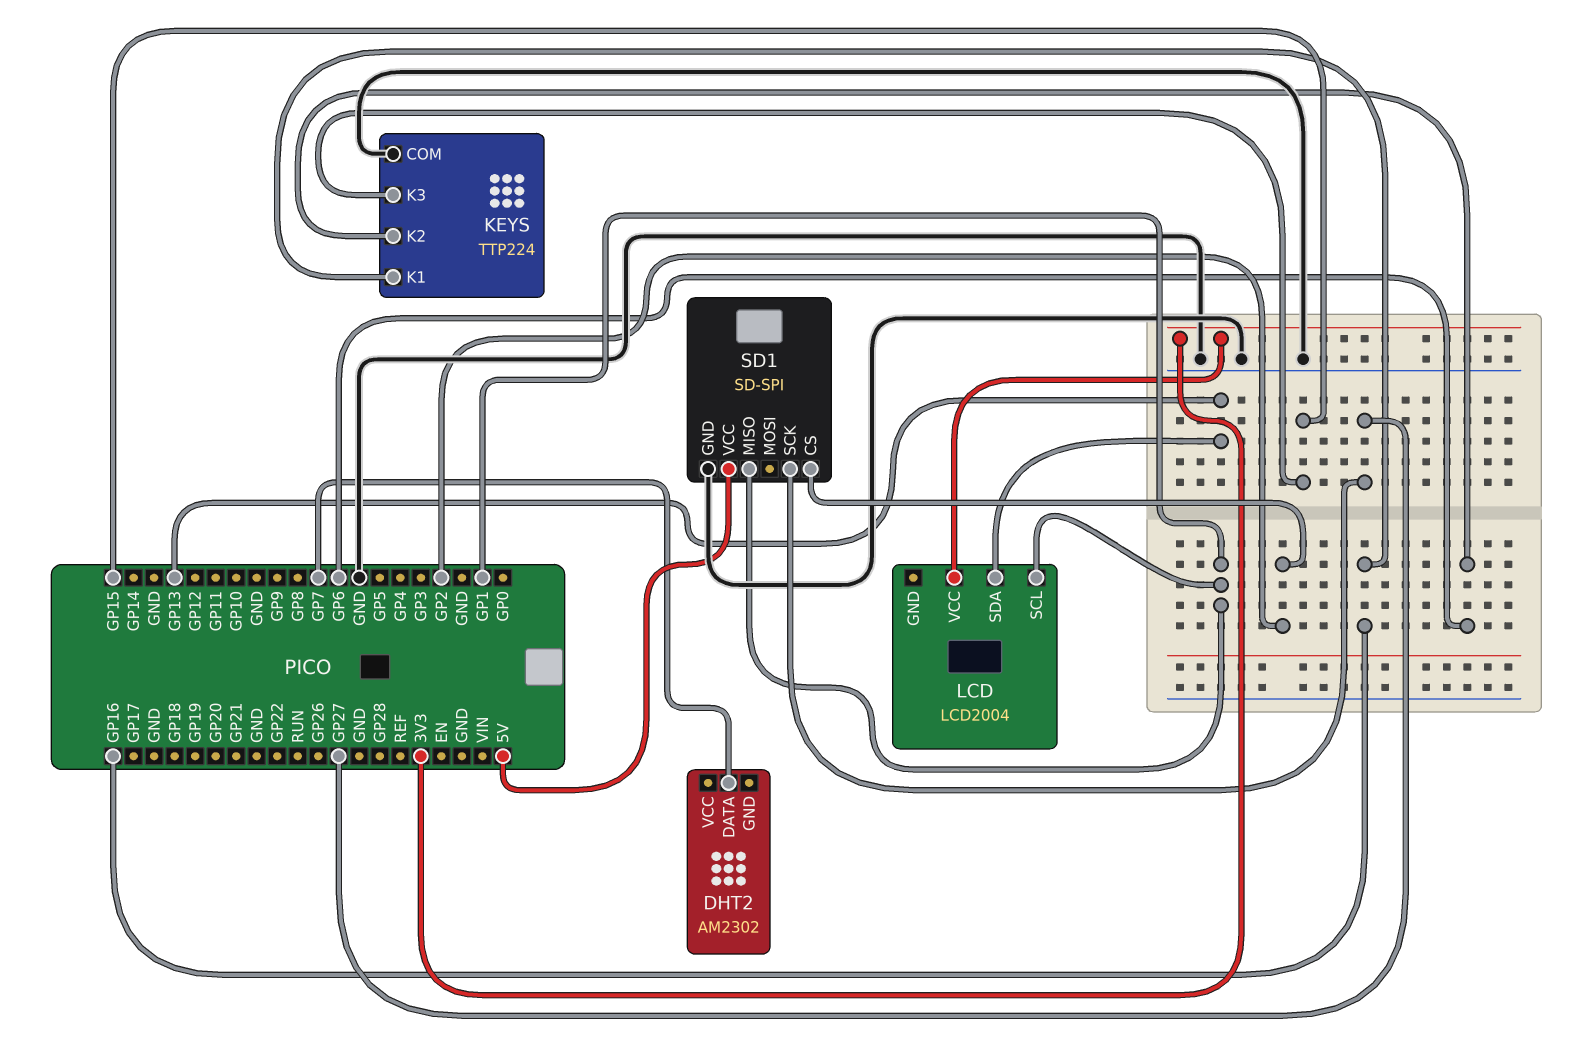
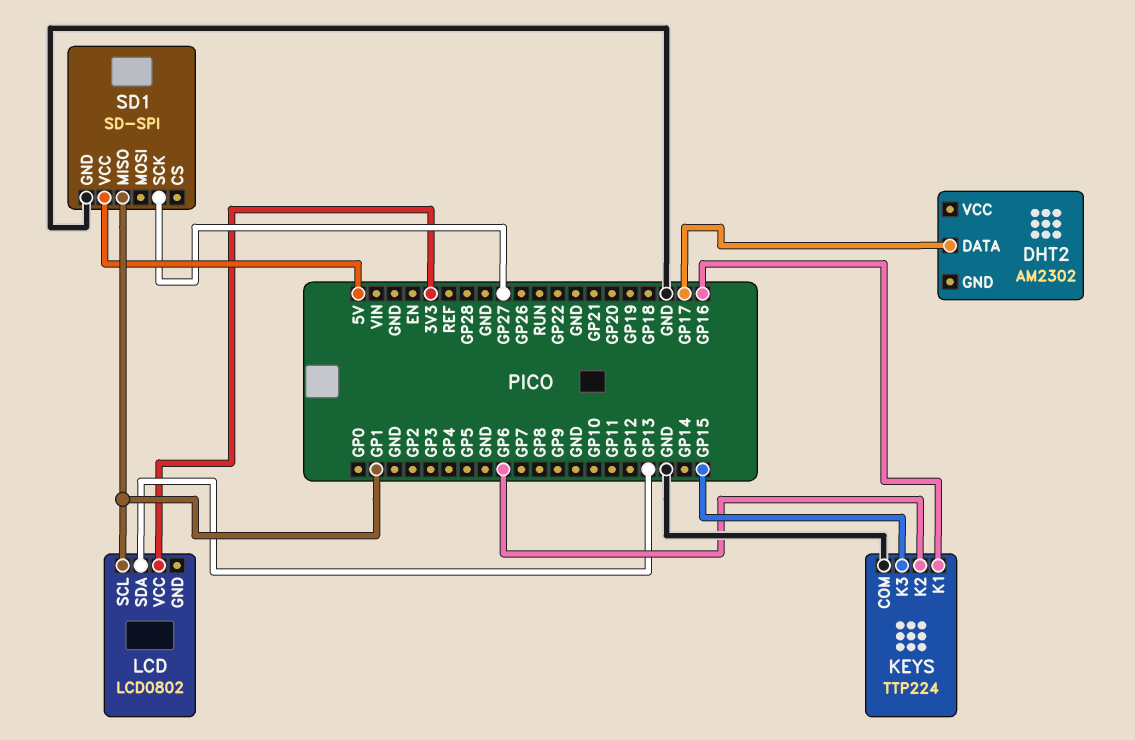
DHT2 pin DATA: GP7 -> GP17
LCD: LCD2004 -> LCD0802
SD1 pin CS: GP2 -> none

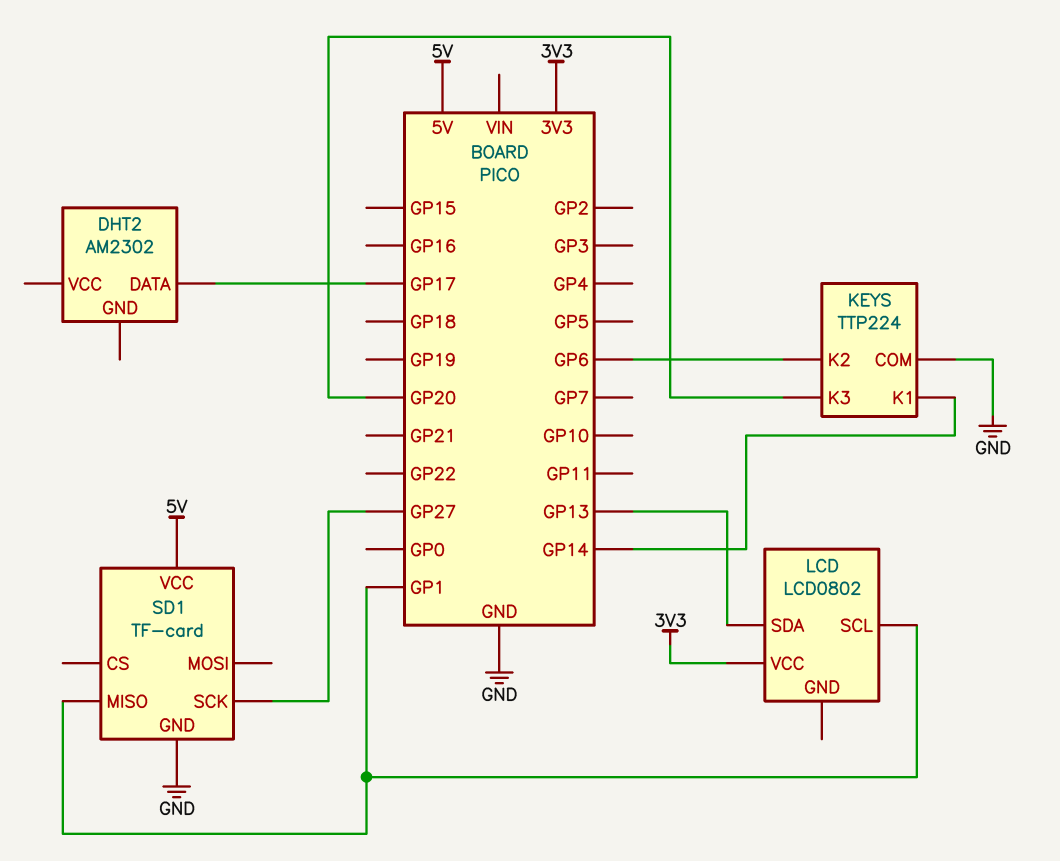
KEYS pin K1: GP16 -> GP14
KEYS pin K3: GP15 -> GP20
SD1: SD-SPI -> TF-card

